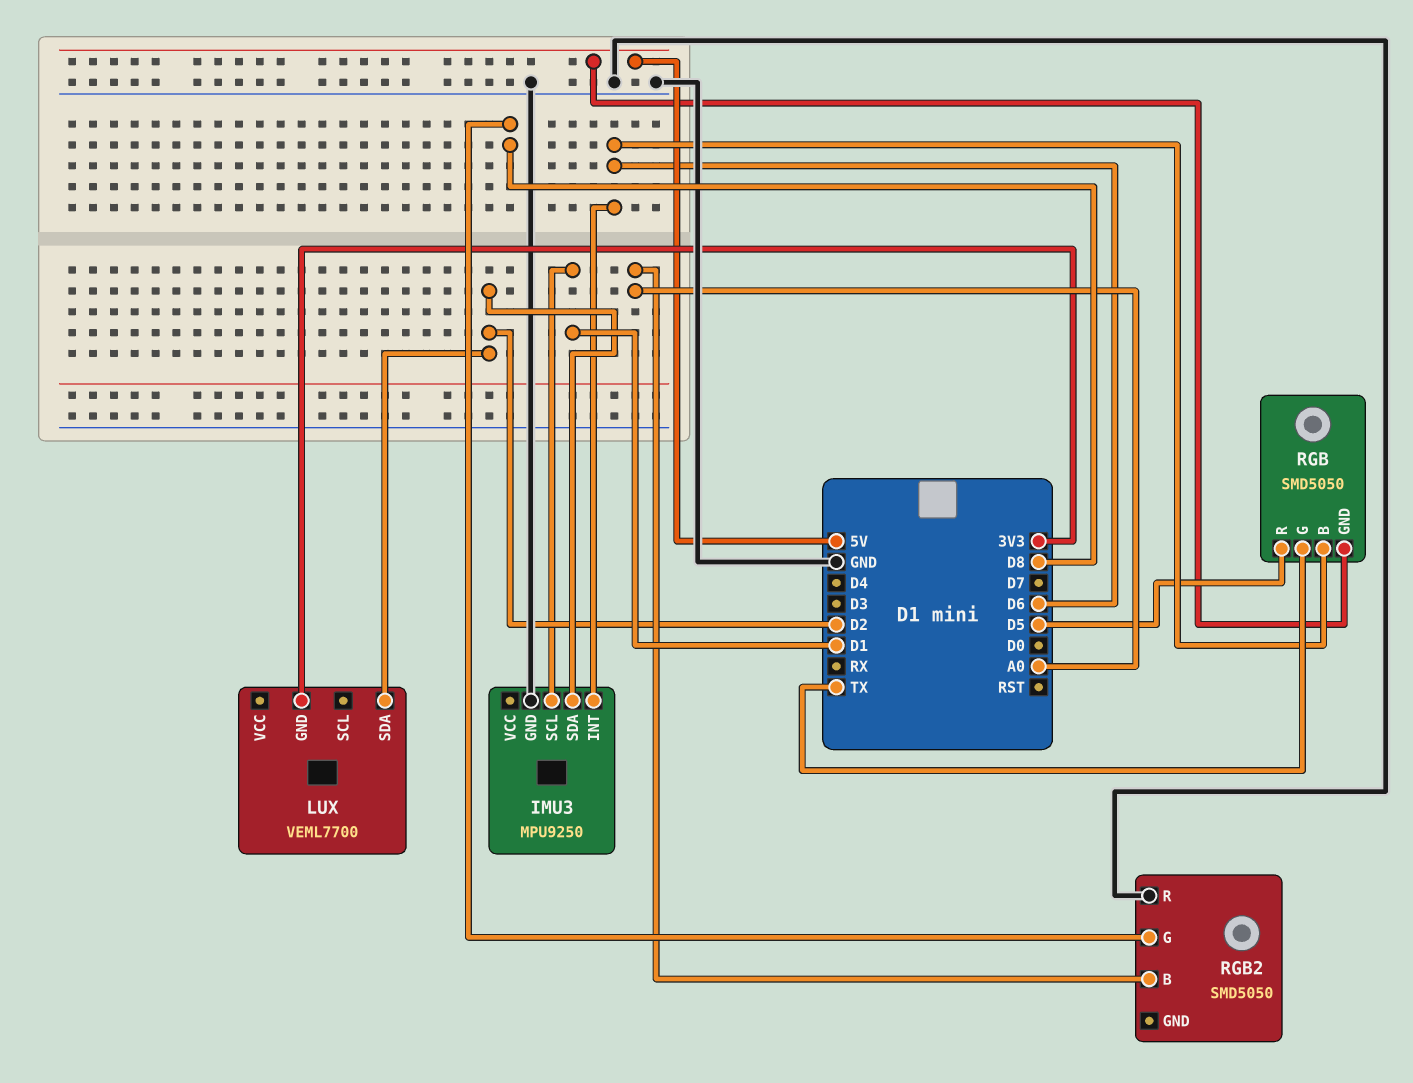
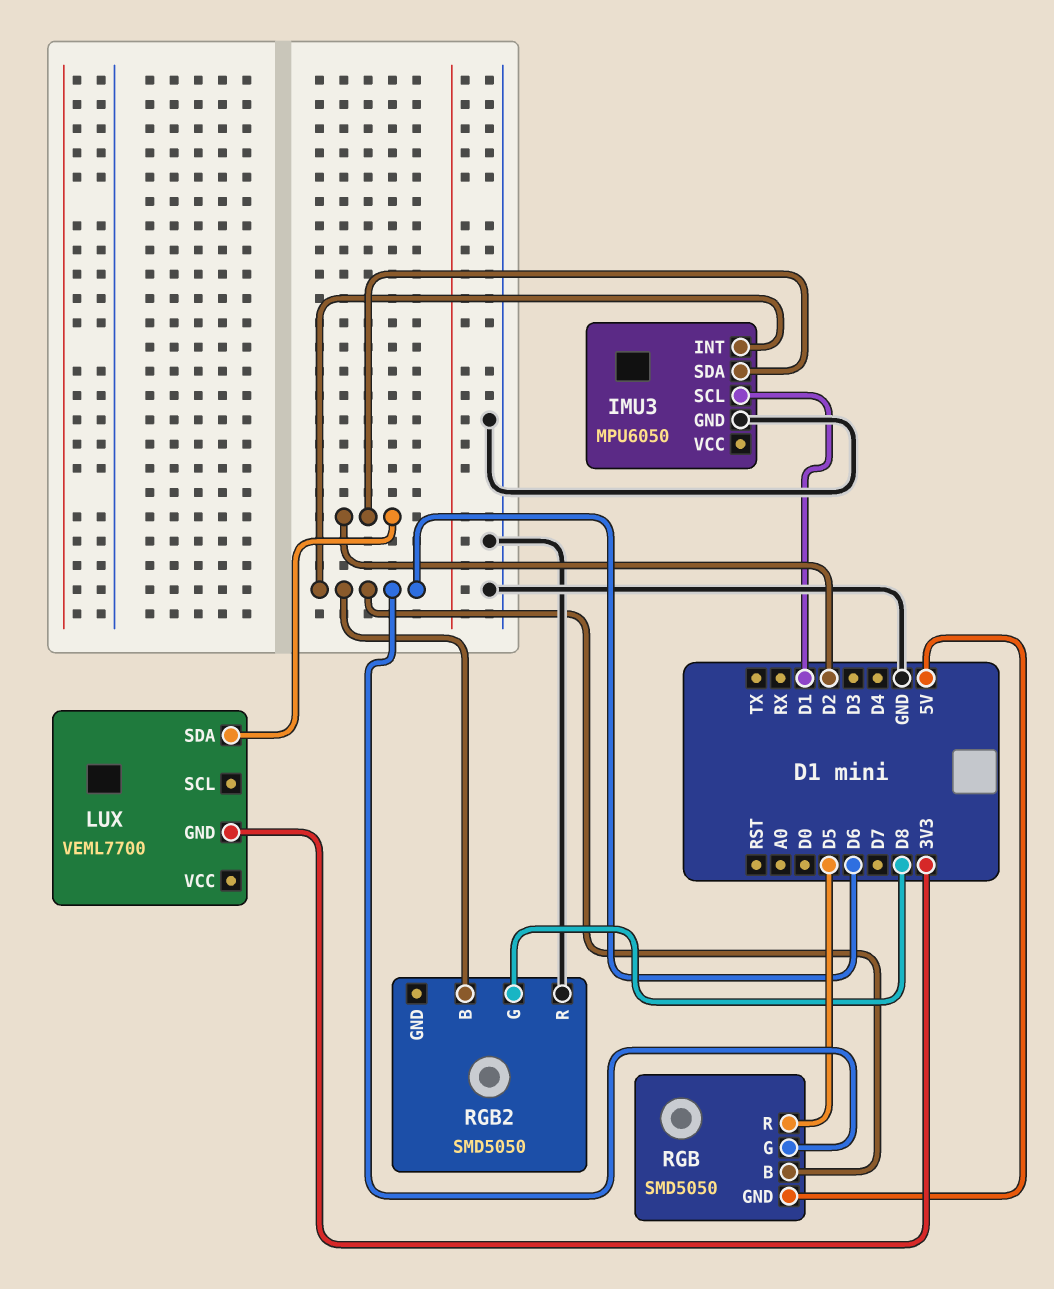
IMU3: MPU9250 -> MPU6050
RGB pin G: TX -> D6
RGB2 pin B: A0 -> D6

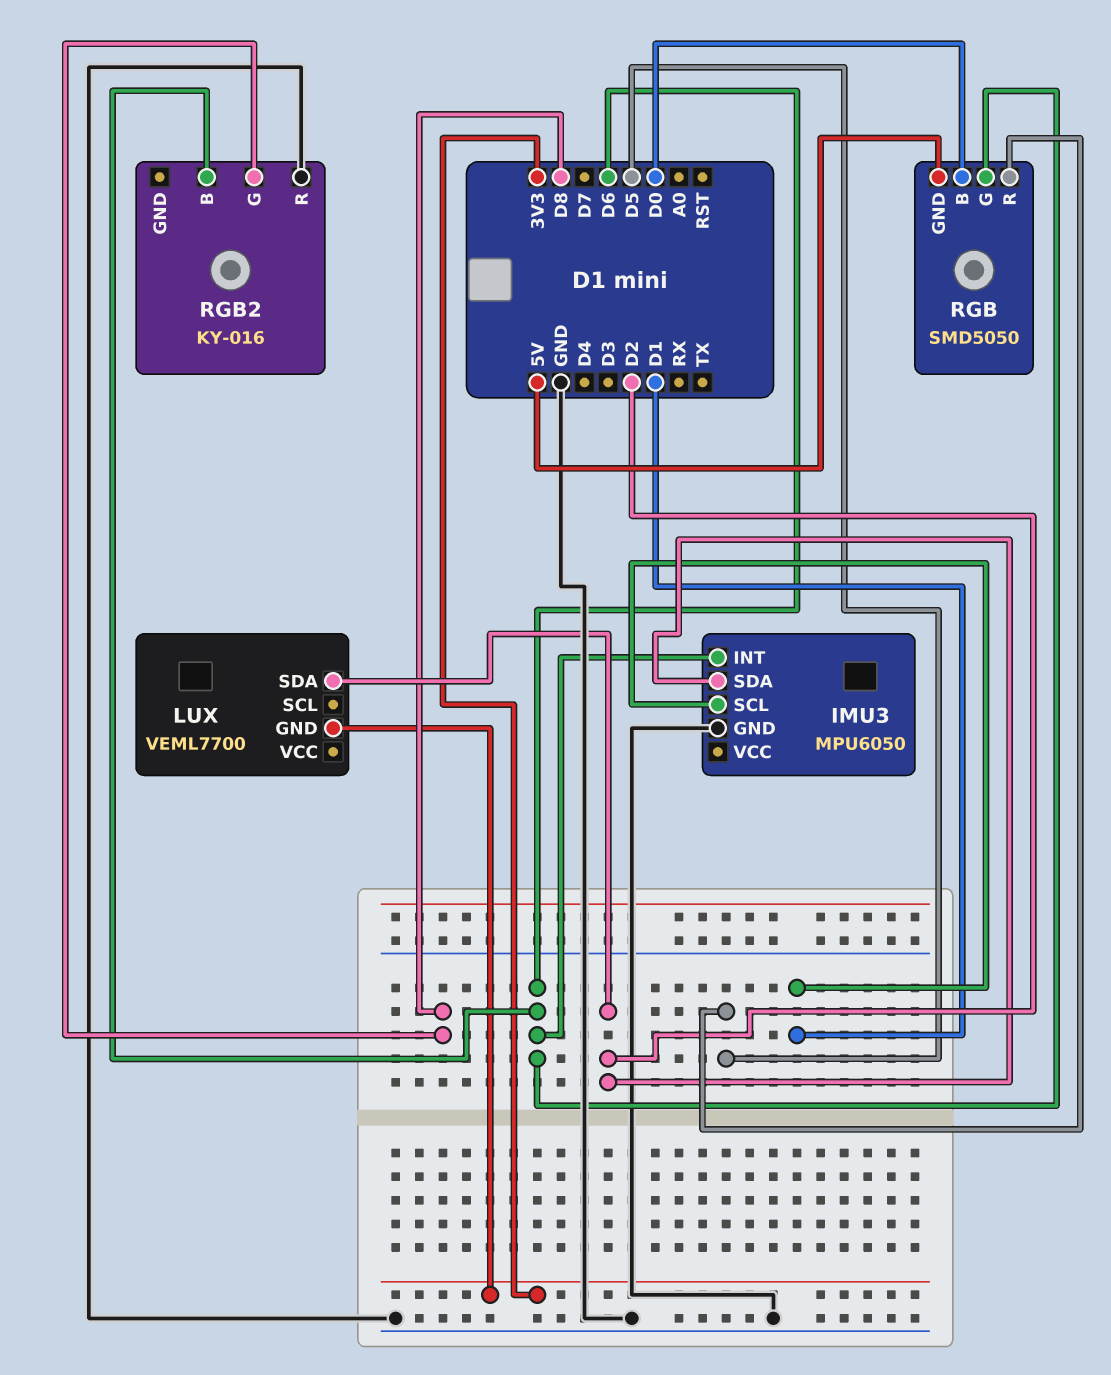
RGB pin B: D6 -> D0
RGB2: SMD5050 -> KY-016

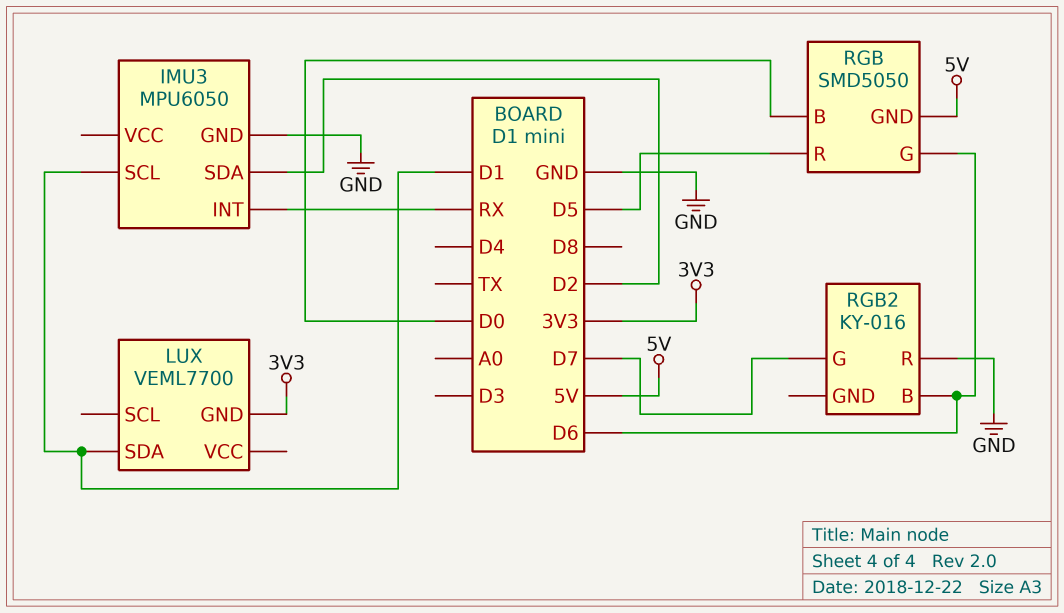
IMU3 pin INT: D6 -> RX
LUX pin SDA: D2 -> D1
RGB2 pin G: D8 -> D7

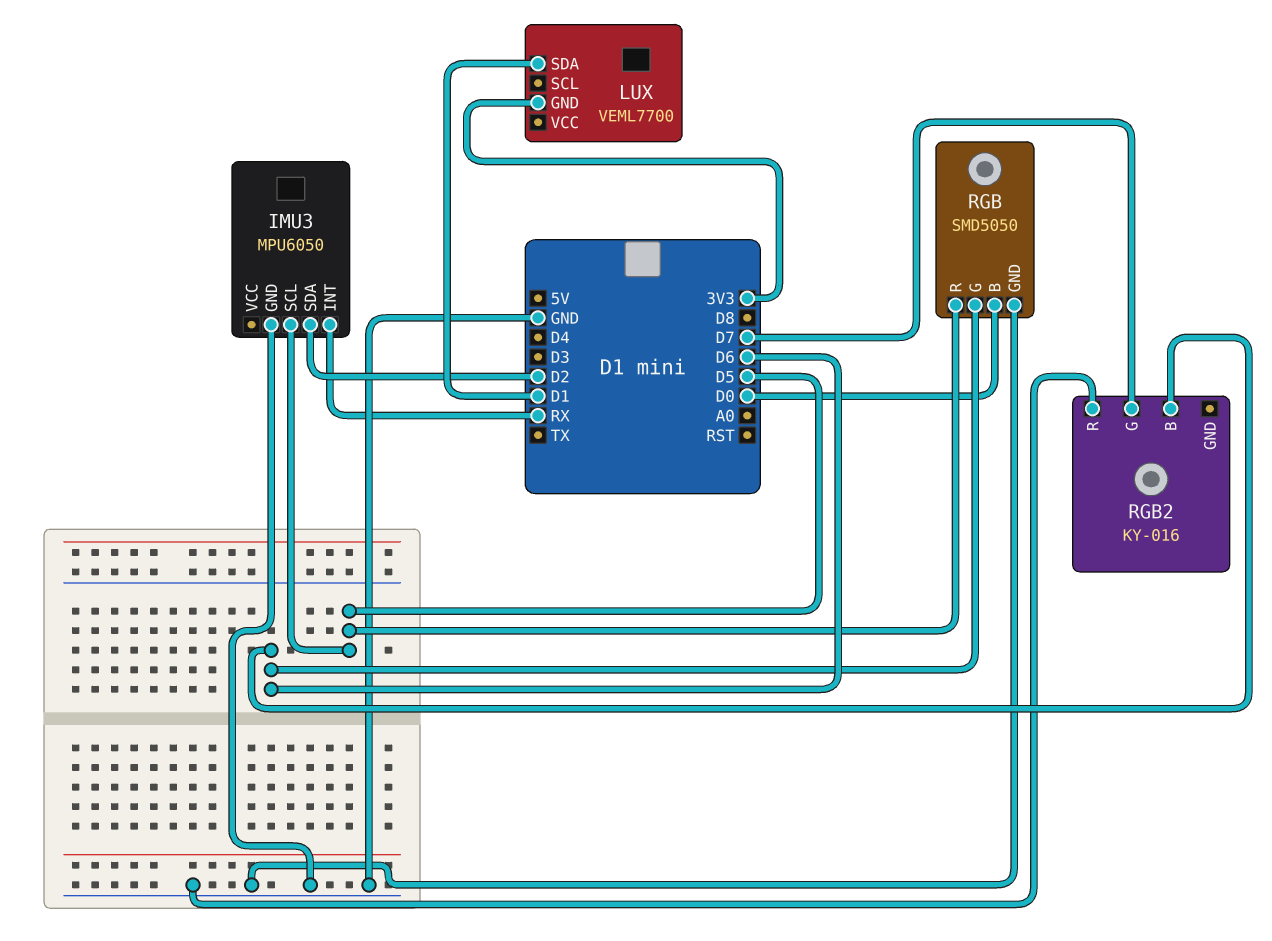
IMU3 pin SCL: D1 -> D5
RGB pin GND: 5V -> GND

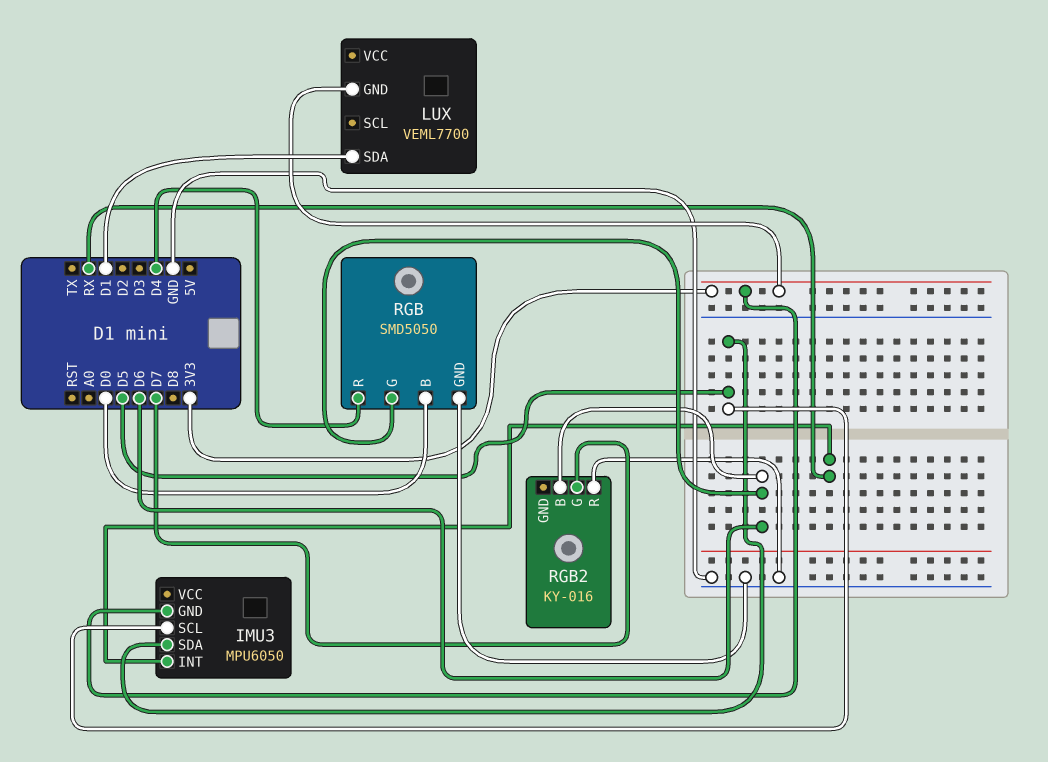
IMU3 pin GND: GND -> 3V3
IMU3 pin SDA: D2 -> D5
RGB pin R: D5 -> D4

